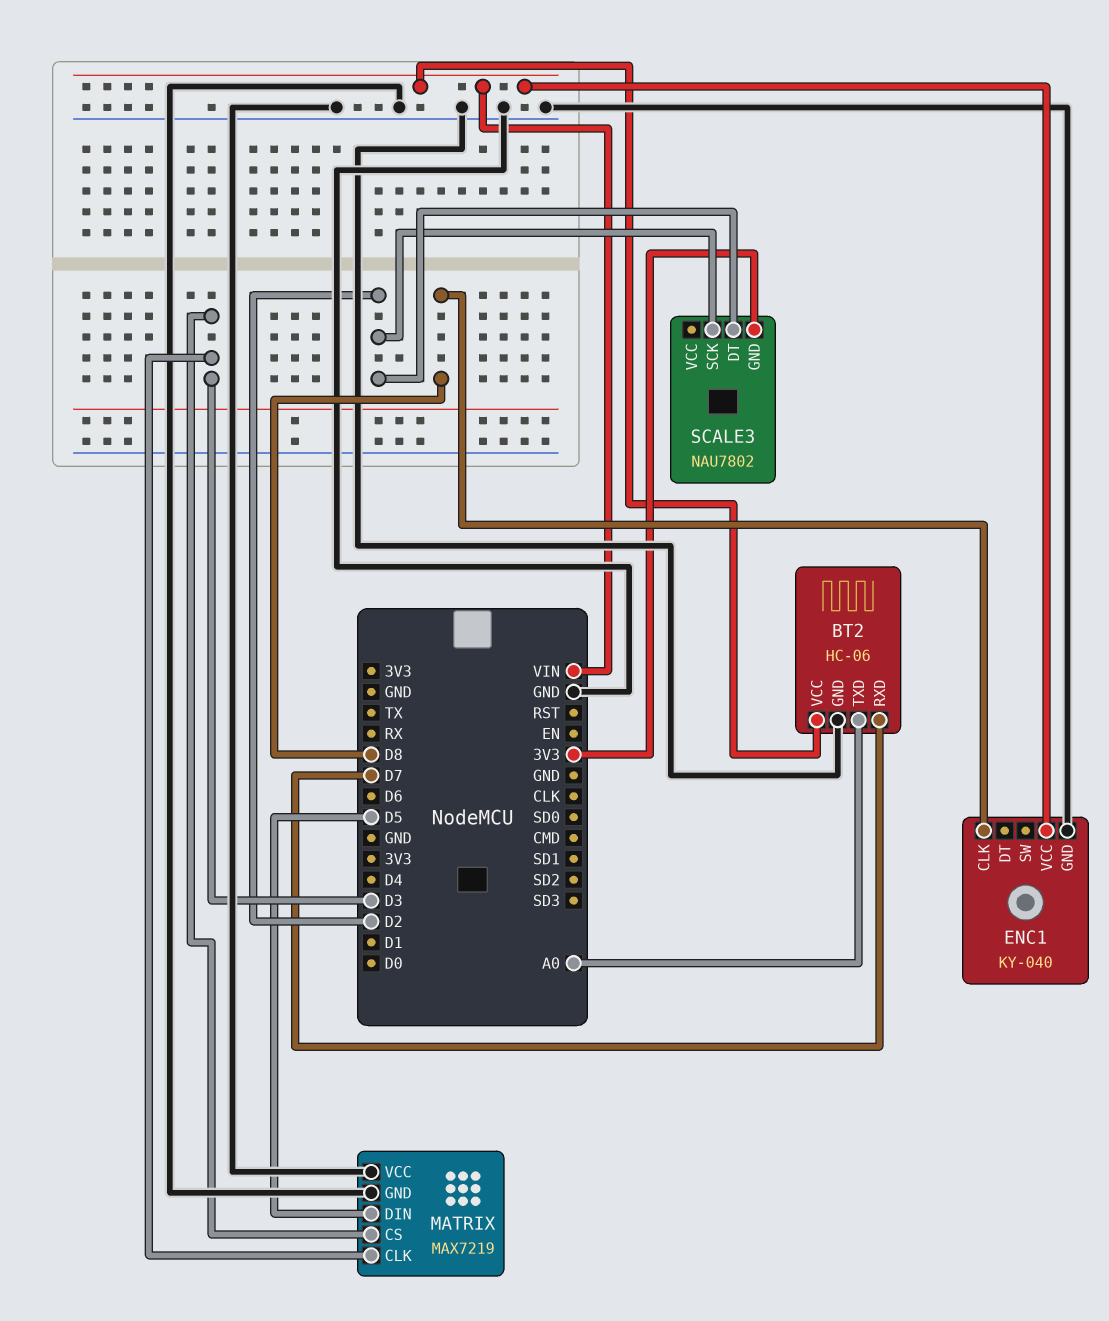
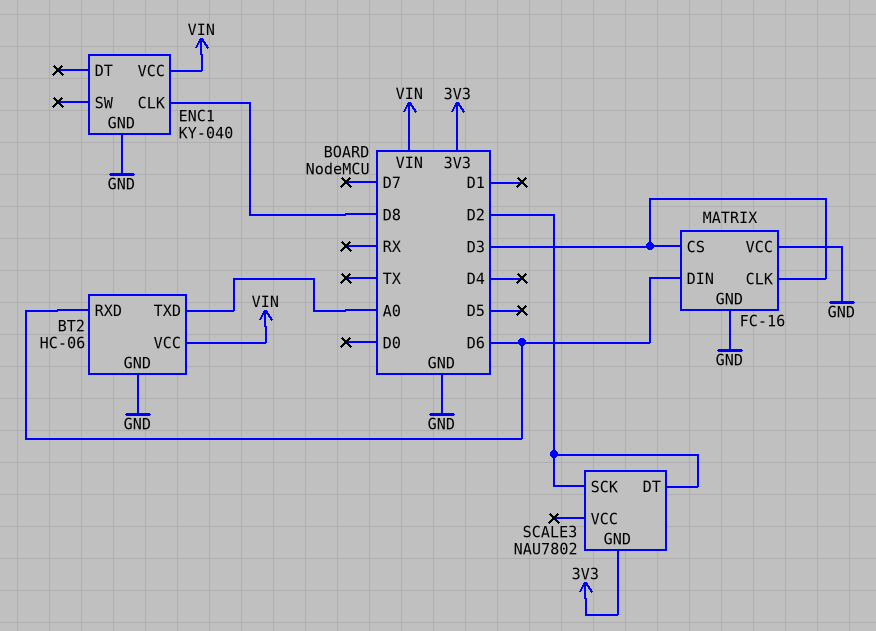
BT2 pin RXD: D7 -> D6
MATRIX: MAX7219 -> FC-16
MATRIX pin DIN: D5 -> D6

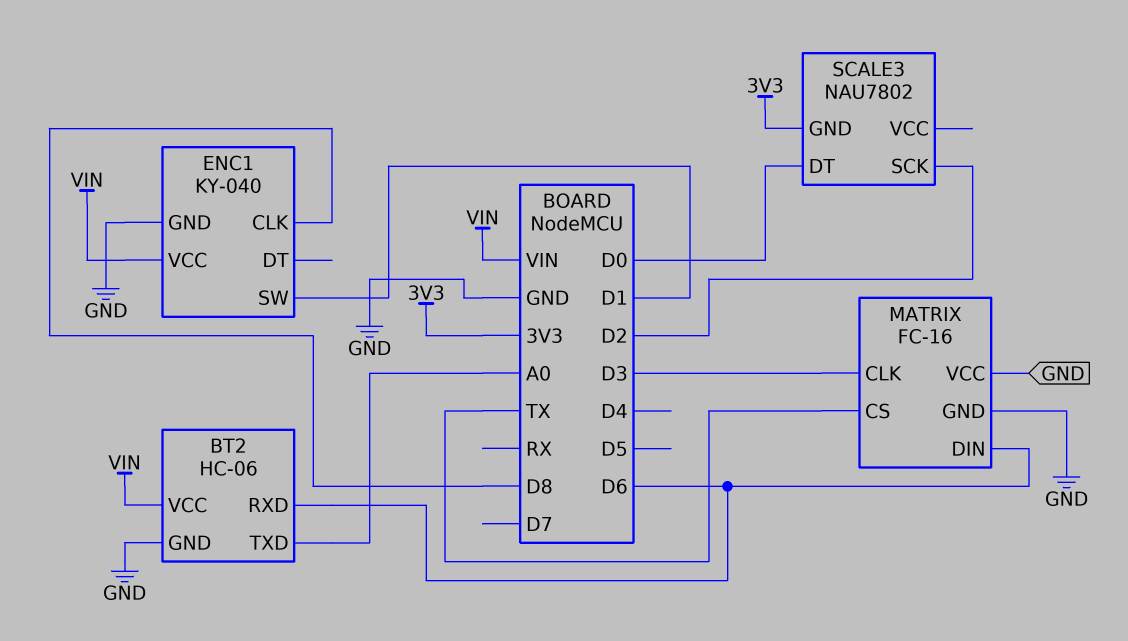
ENC1 pin SW: none -> D1
MATRIX pin CS: D3 -> TX
SCALE3 pin DT: D2 -> D0

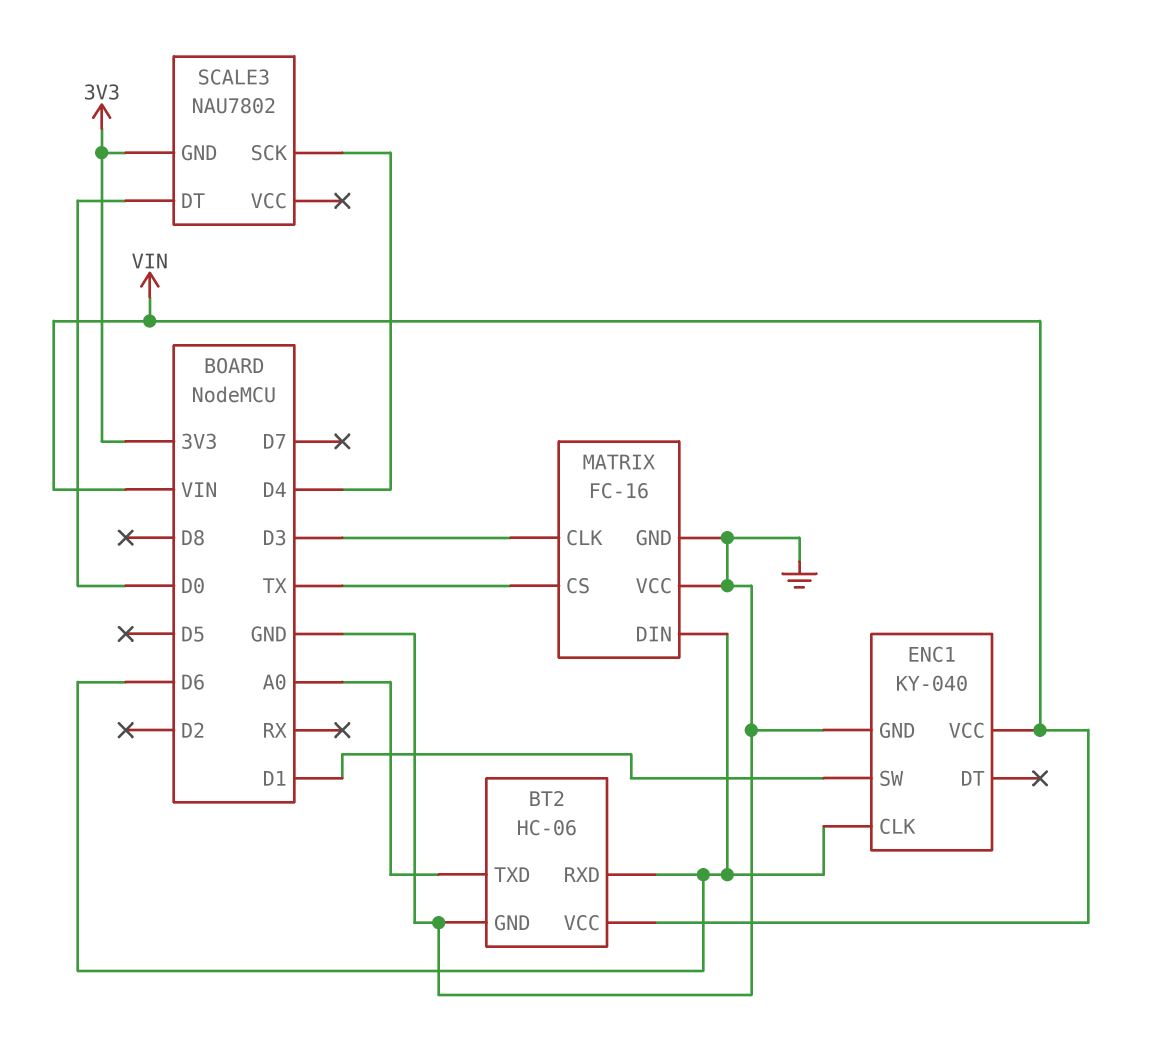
ENC1 pin CLK: D8 -> D6
SCALE3 pin SCK: D2 -> D4

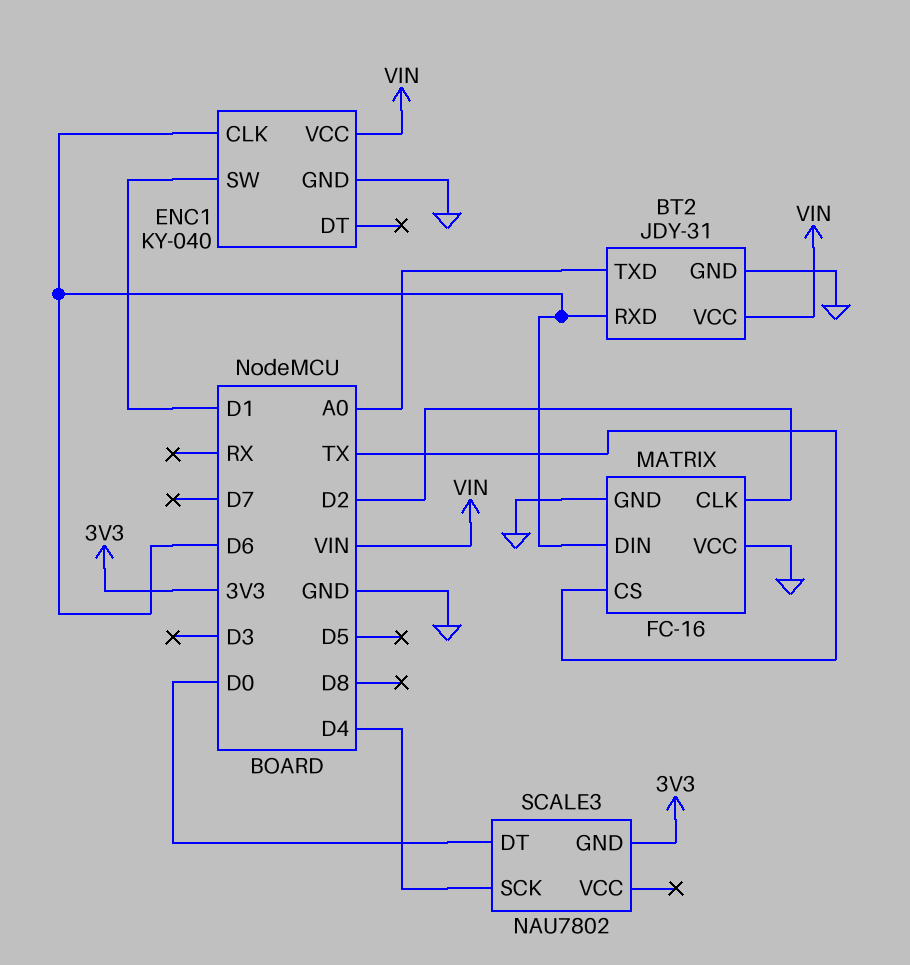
BT2: HC-06 -> JDY-31
MATRIX pin CLK: D3 -> D2

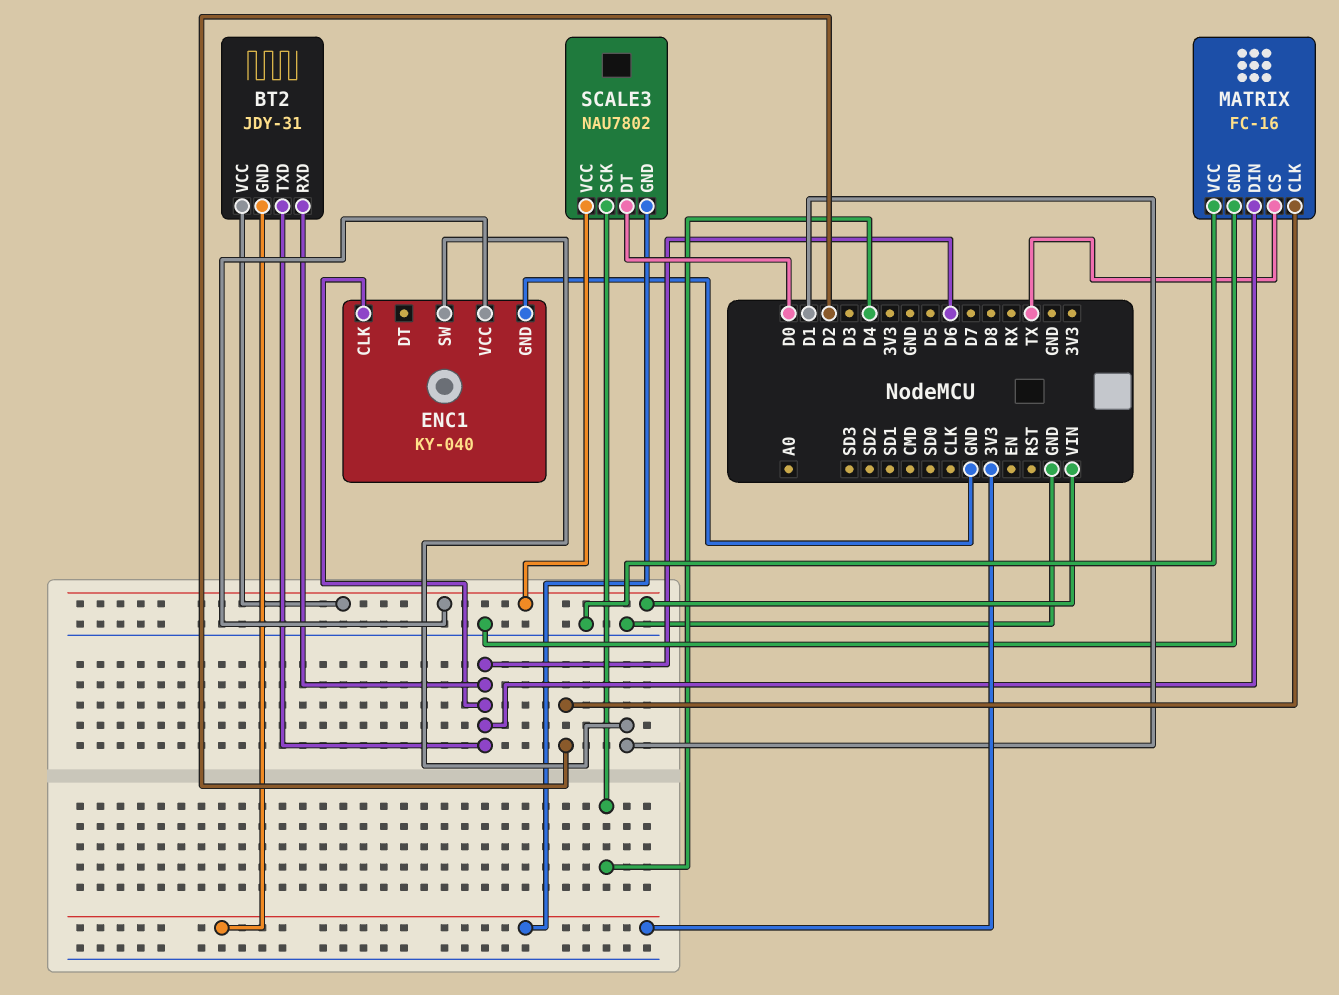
BT2 pin GND: GND -> 3V3
BT2 pin TXD: A0 -> D6
SCALE3 pin VCC: none -> VIN

